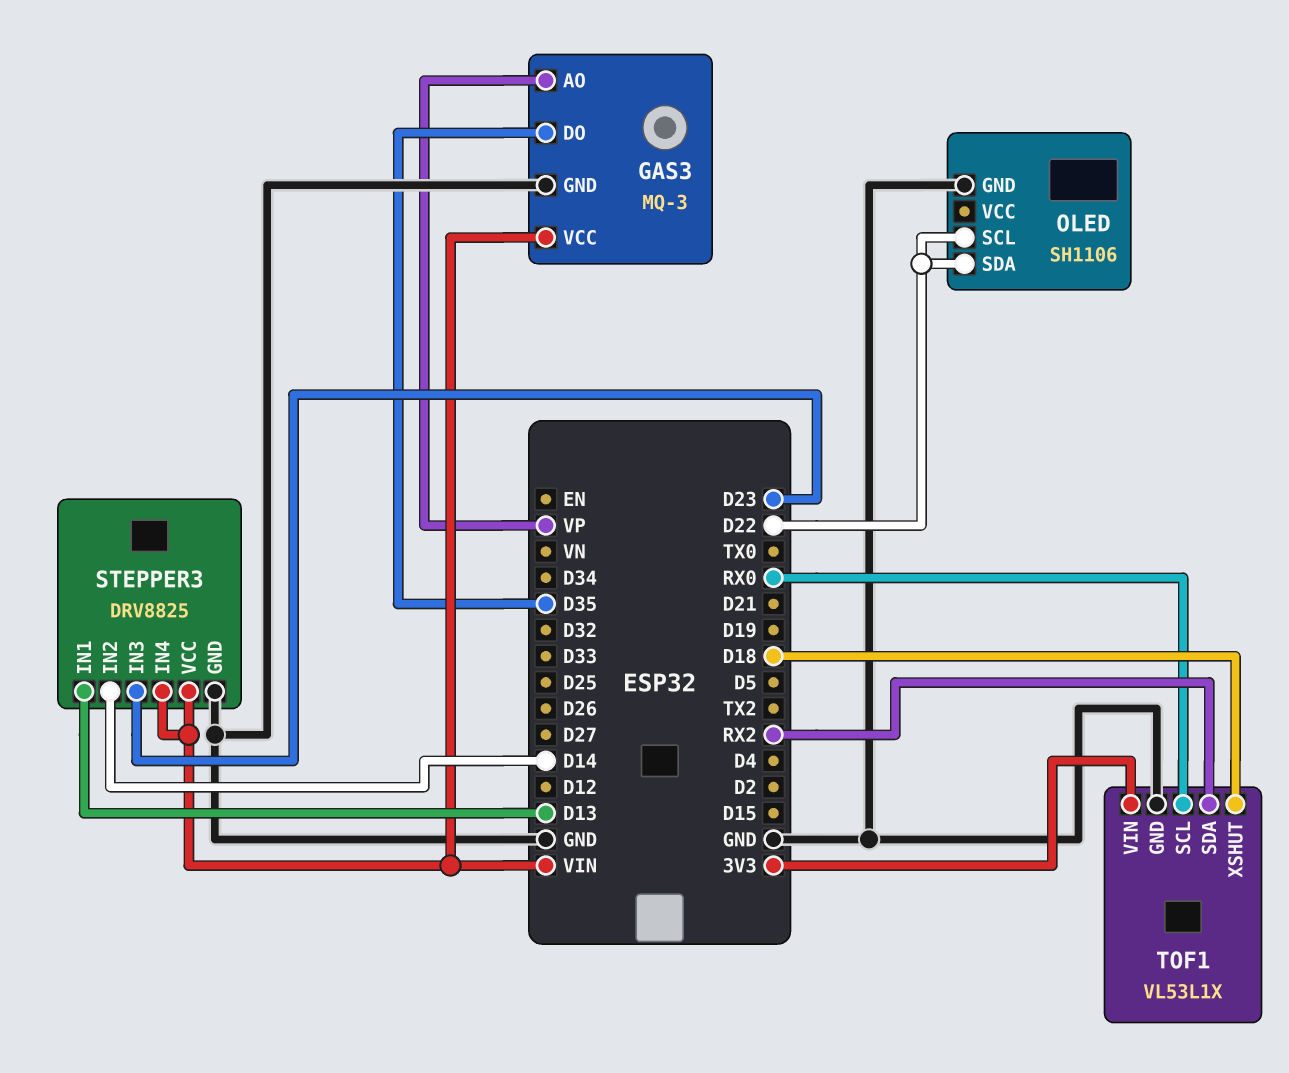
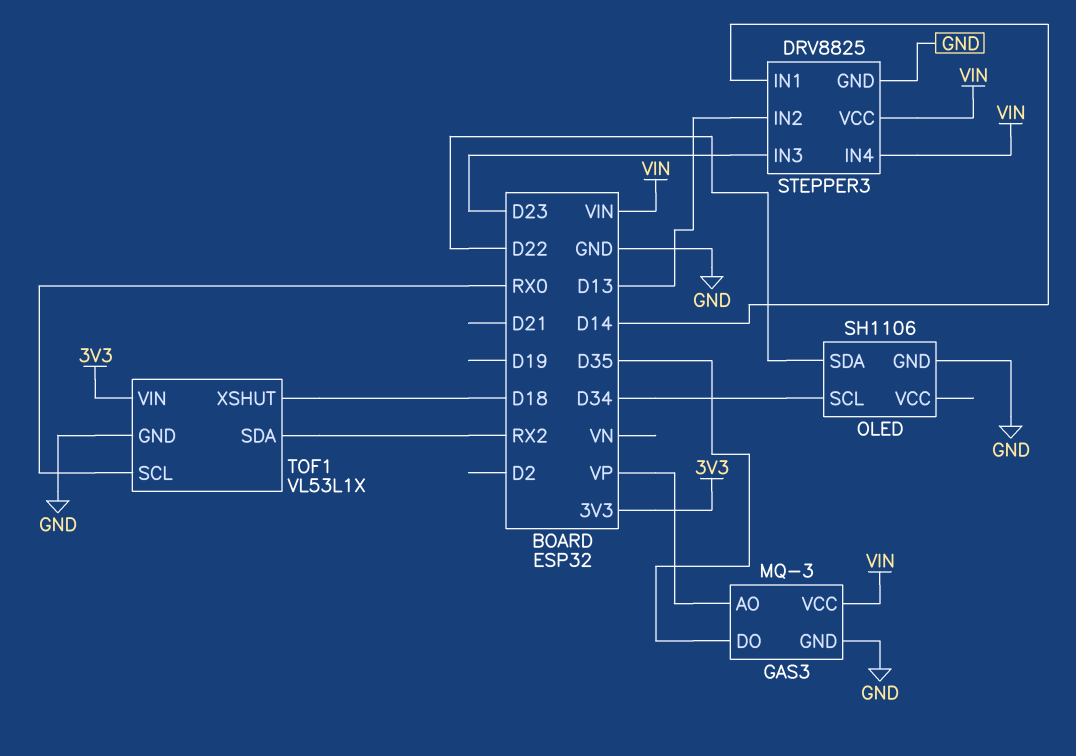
OLED pin SCL: D22 -> D34
STEPPER3 pin IN1: D13 -> D14
STEPPER3 pin IN2: D14 -> D13

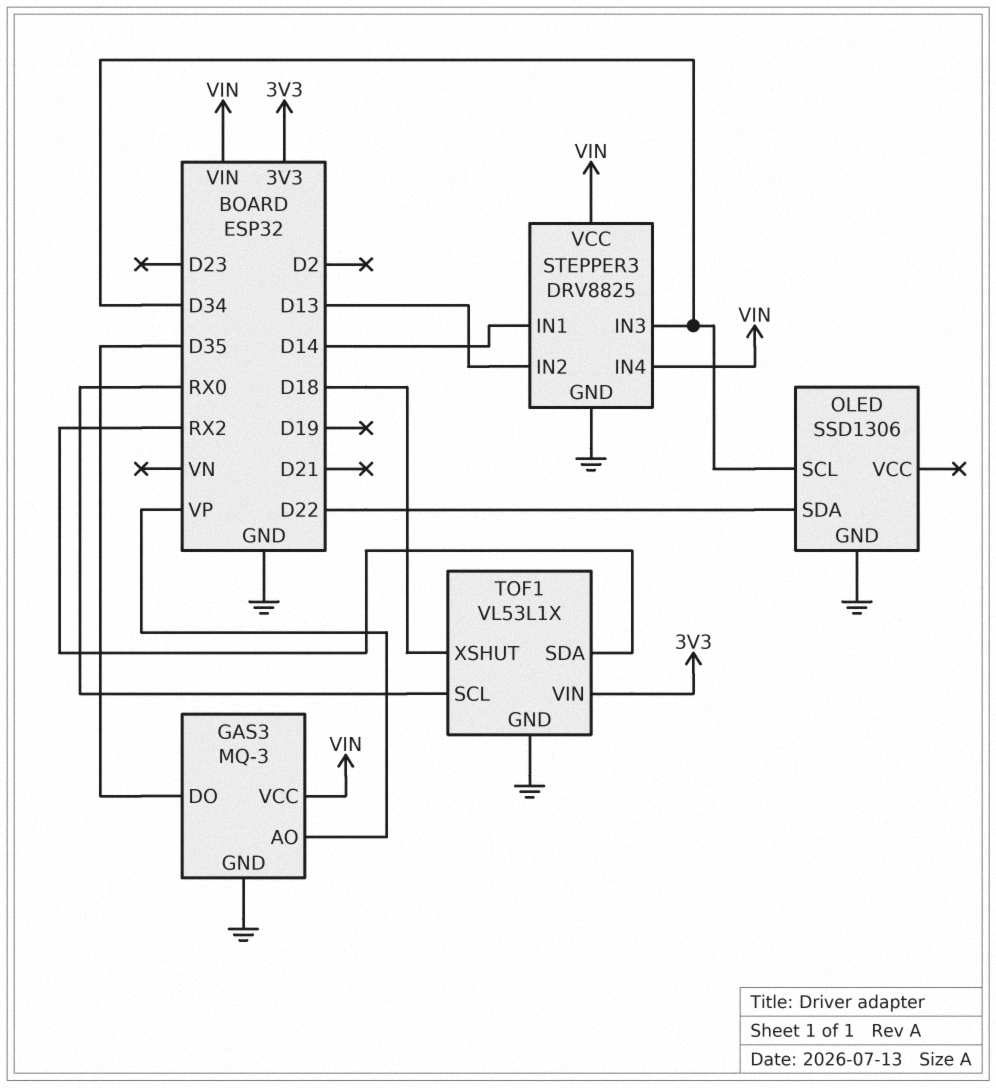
OLED: SH1106 -> SSD1306
STEPPER3 pin IN3: D23 -> D34

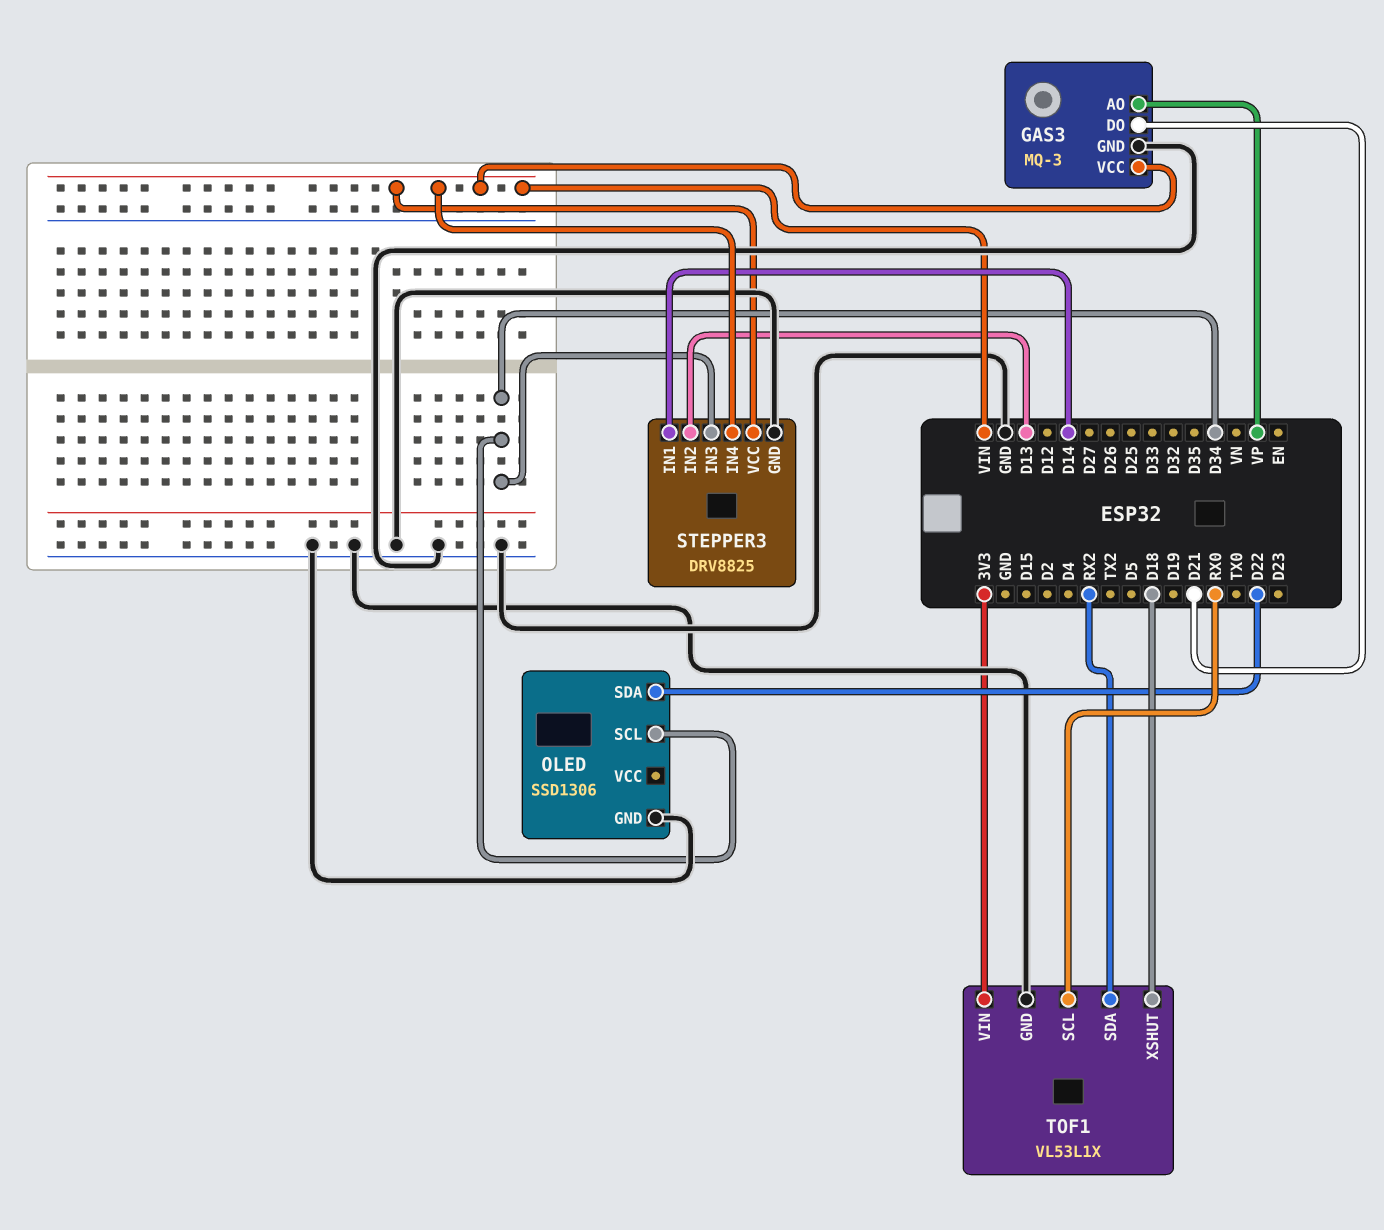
GAS3 pin DO: D35 -> D21

